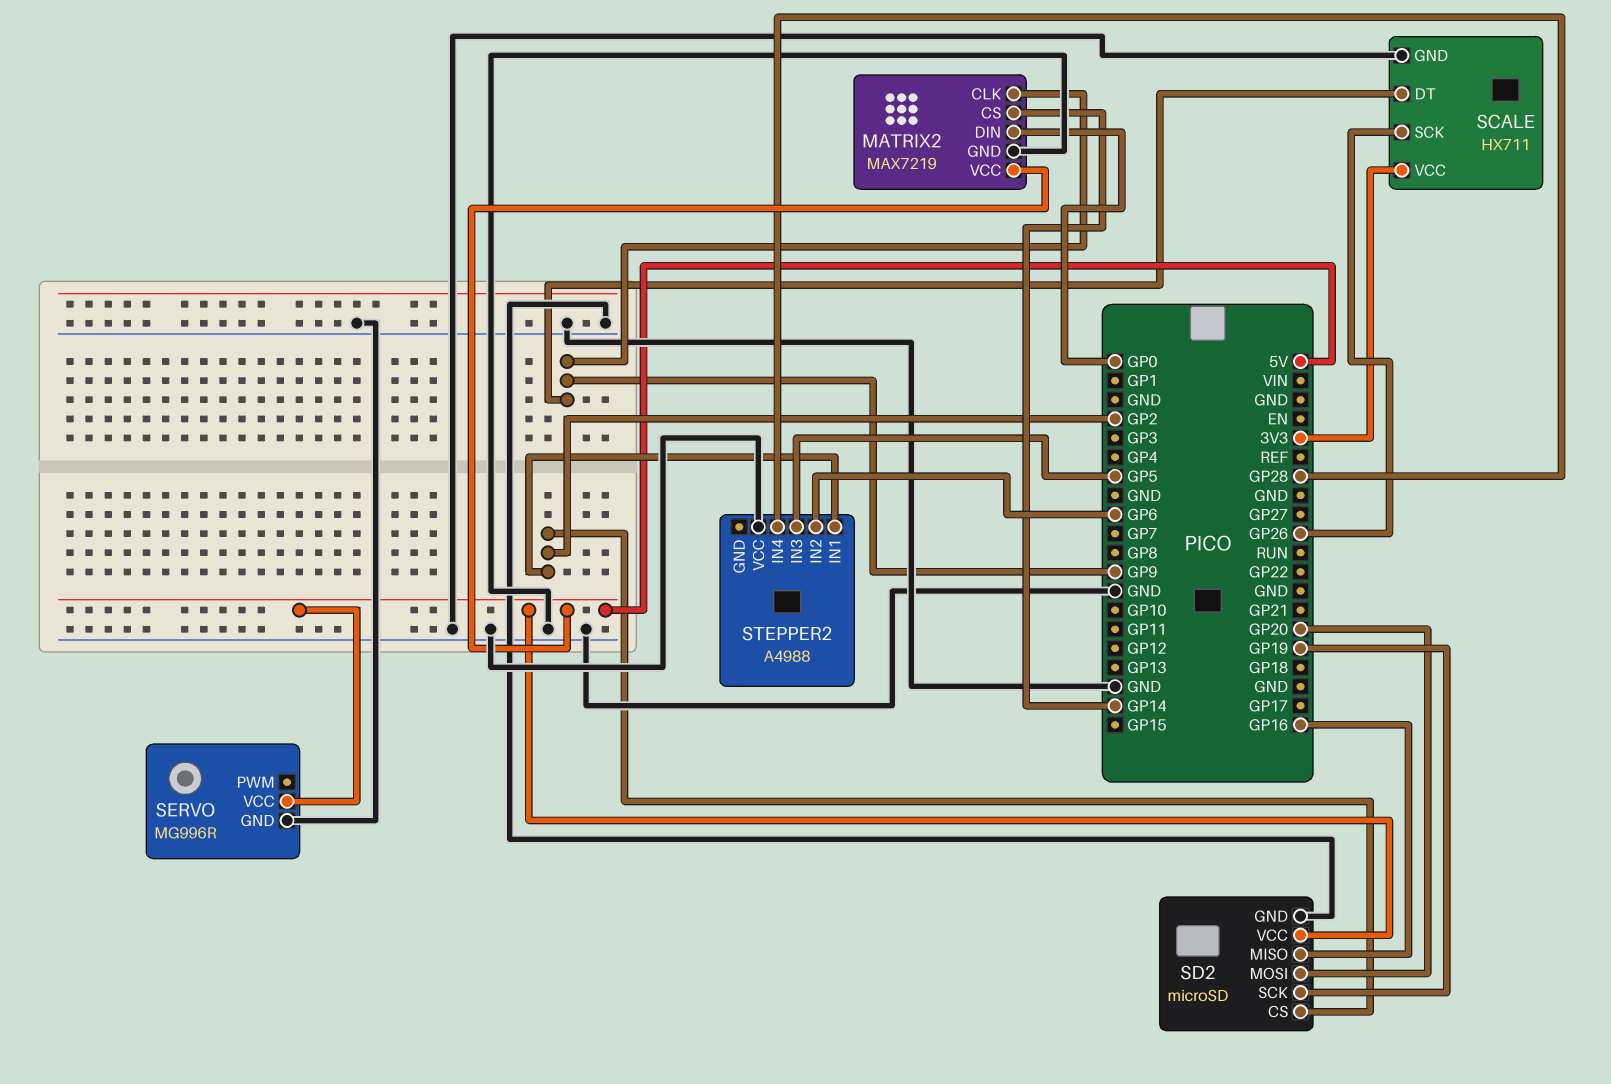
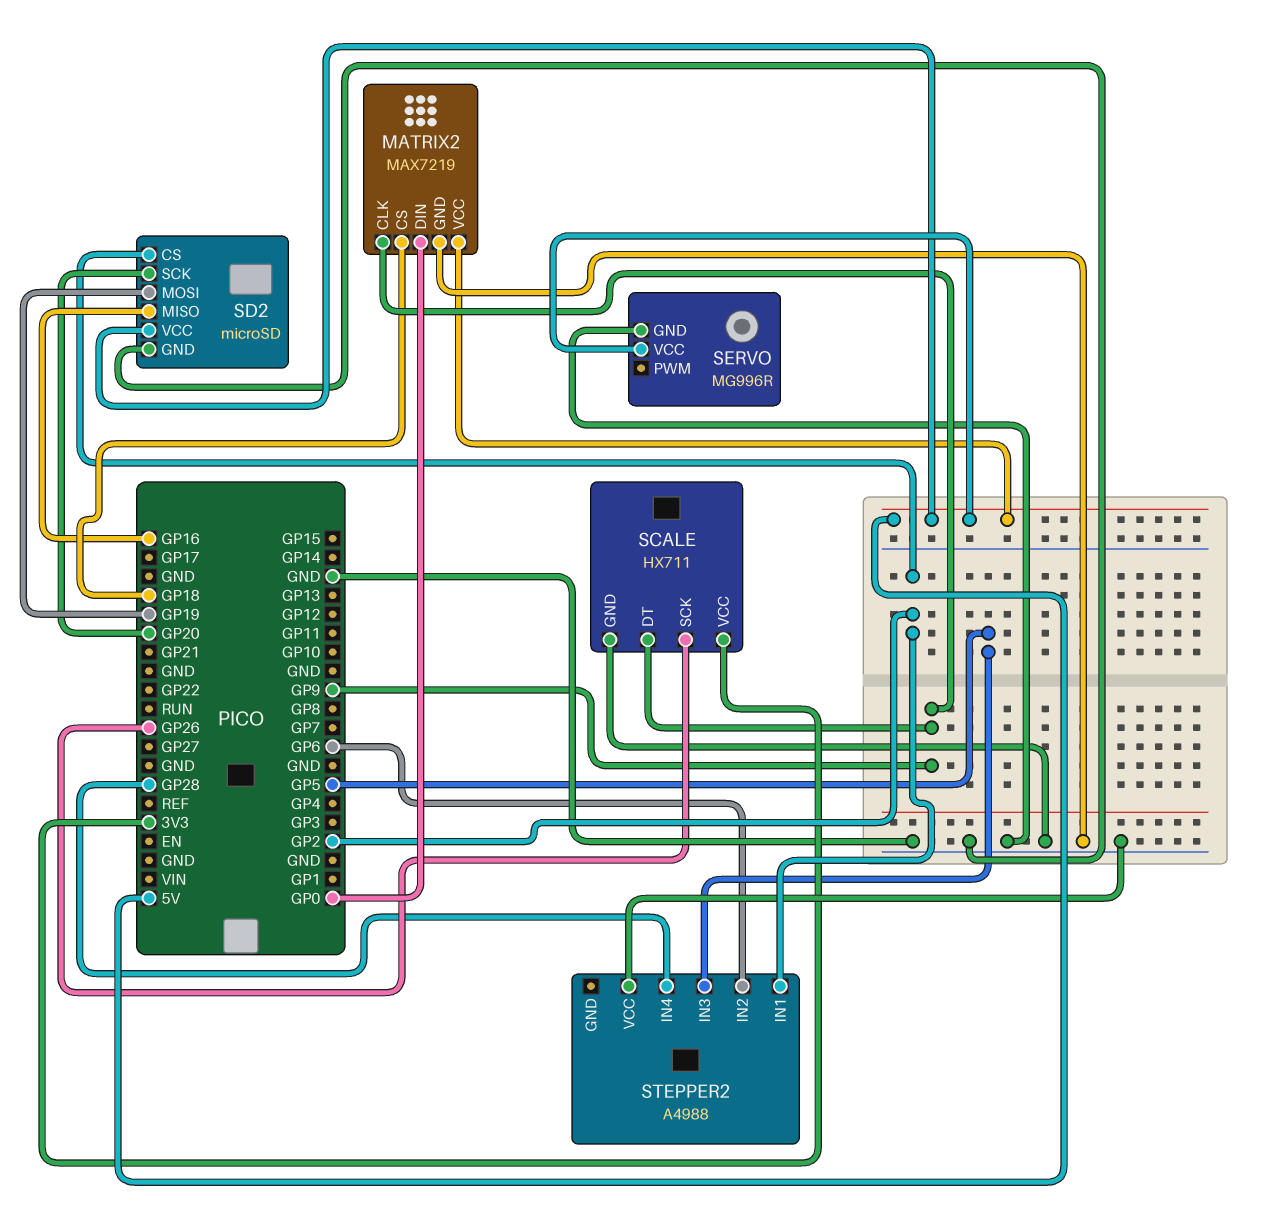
MATRIX2 pin CS: GP14 -> GP18
SD2 pin MOSI: GP20 -> GP19
SD2 pin SCK: GP19 -> GP20

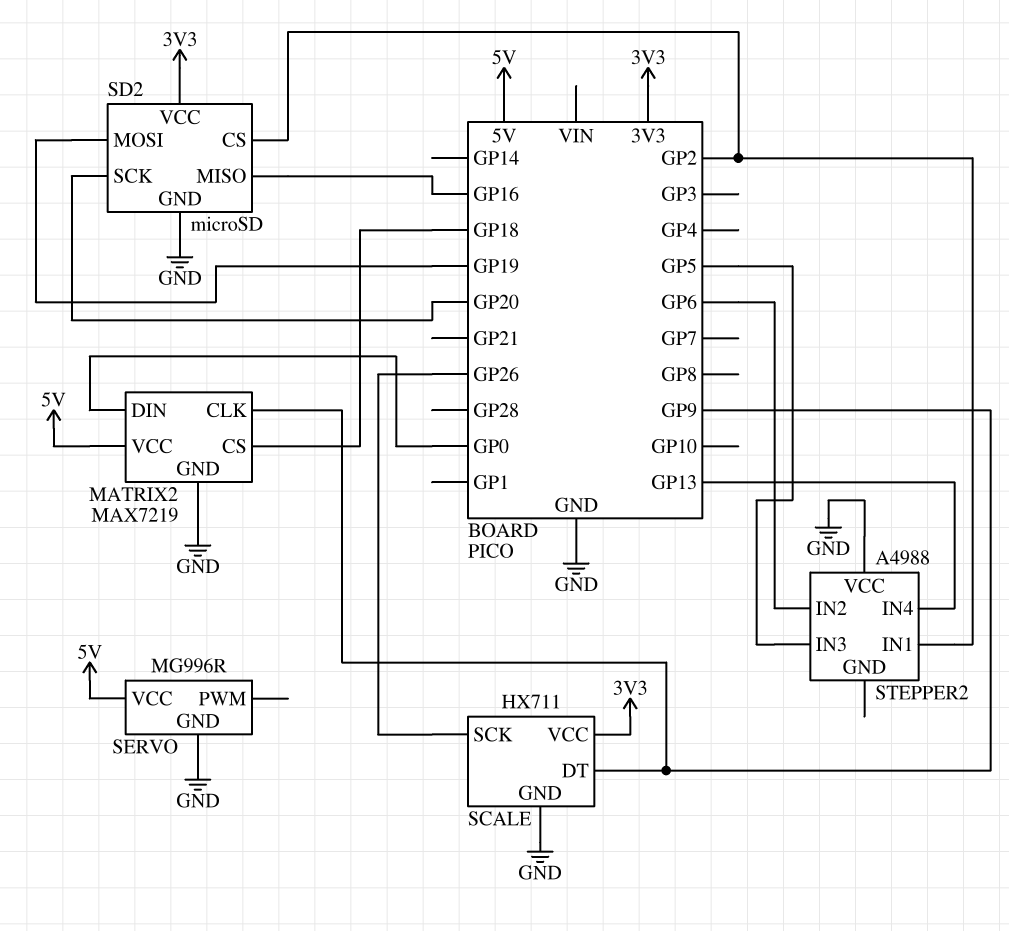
SD2 pin VCC: 5V -> 3V3
STEPPER2 pin IN4: GP28 -> GP13

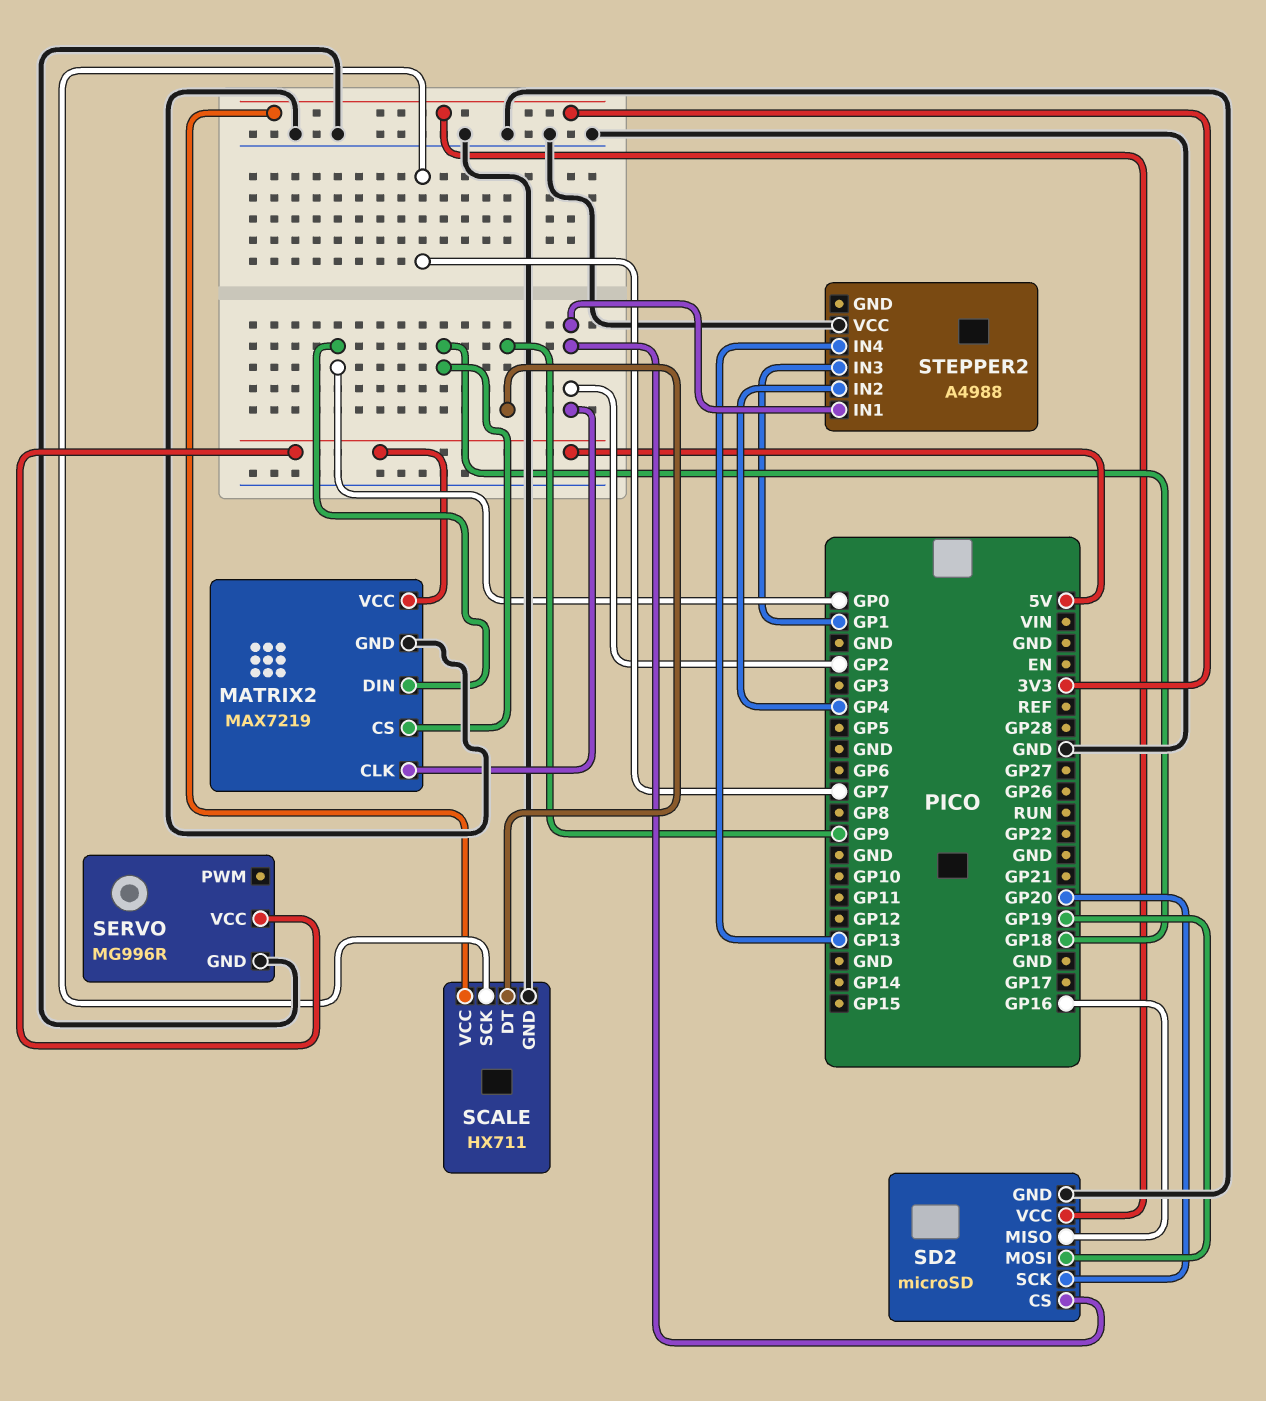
MATRIX2 pin CLK: GP9 -> GP2
SCALE pin SCK: GP26 -> GP7
STEPPER2 pin IN2: GP6 -> GP4
STEPPER2 pin IN3: GP5 -> GP1

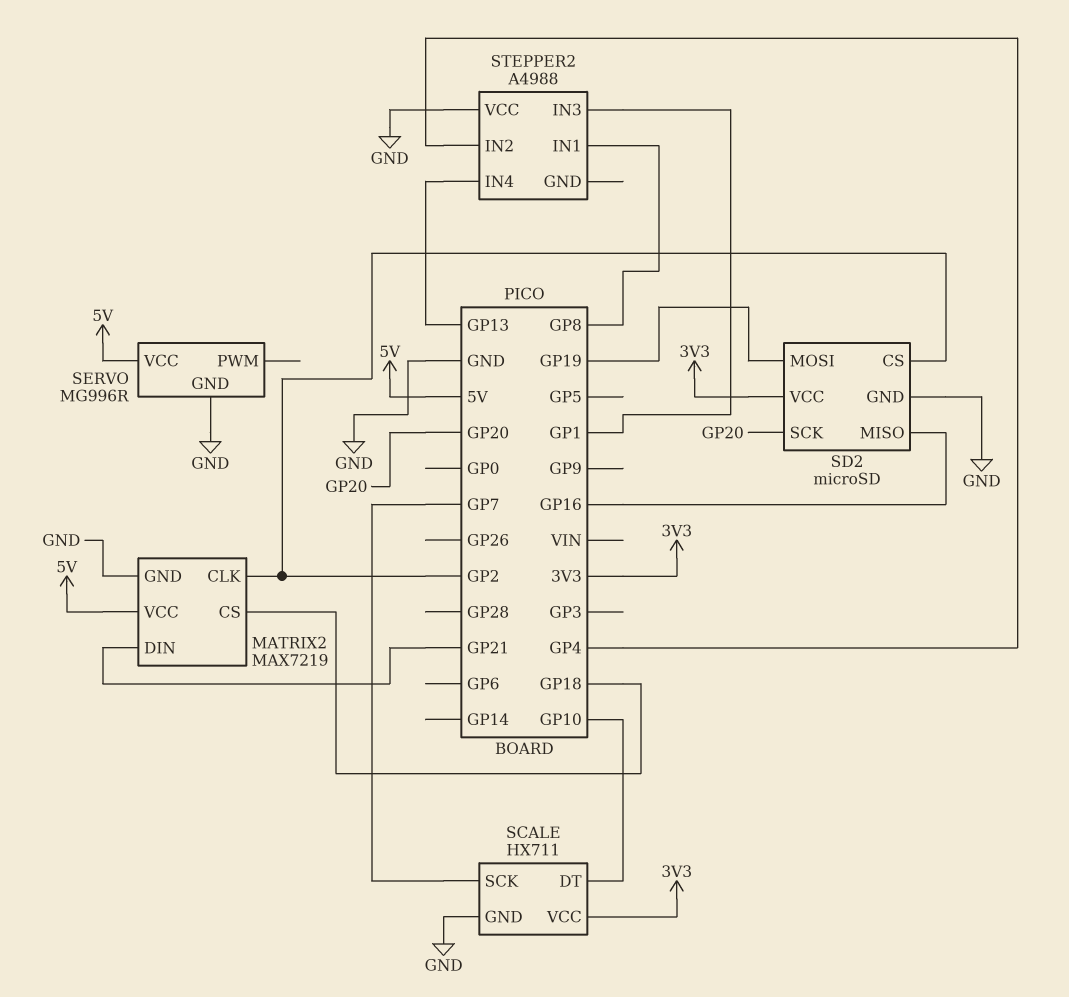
MATRIX2 pin DIN: GP0 -> GP21
SCALE pin DT: GP9 -> GP10
STEPPER2 pin IN1: GP2 -> GP8

